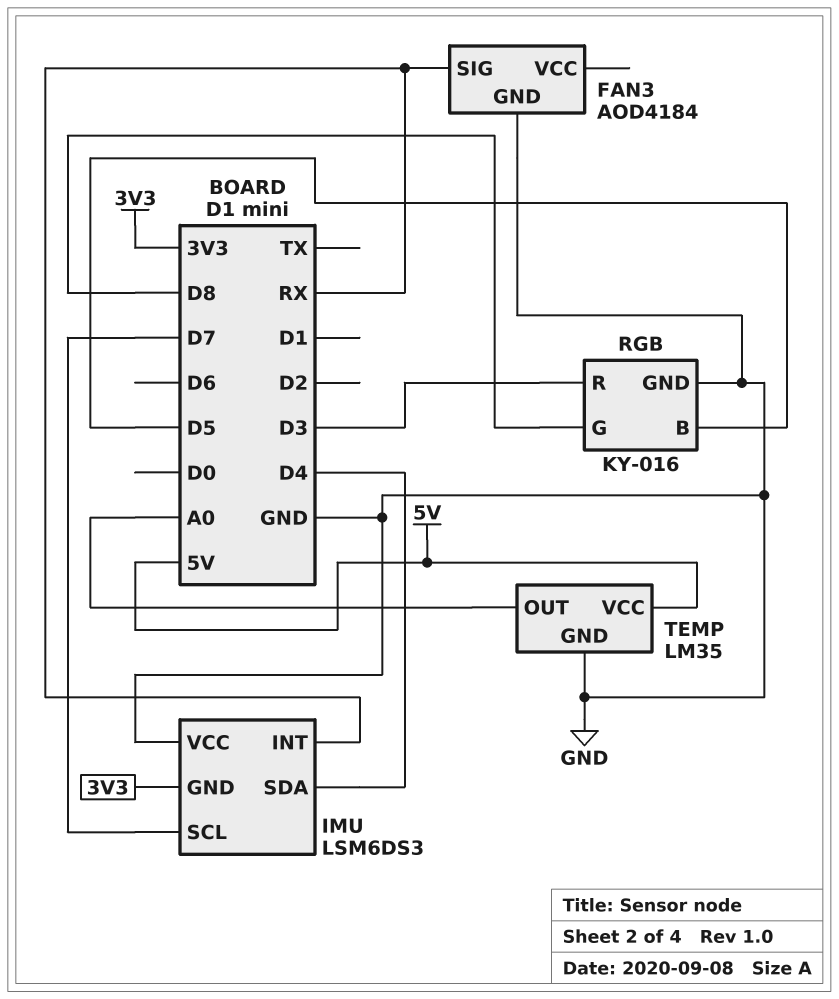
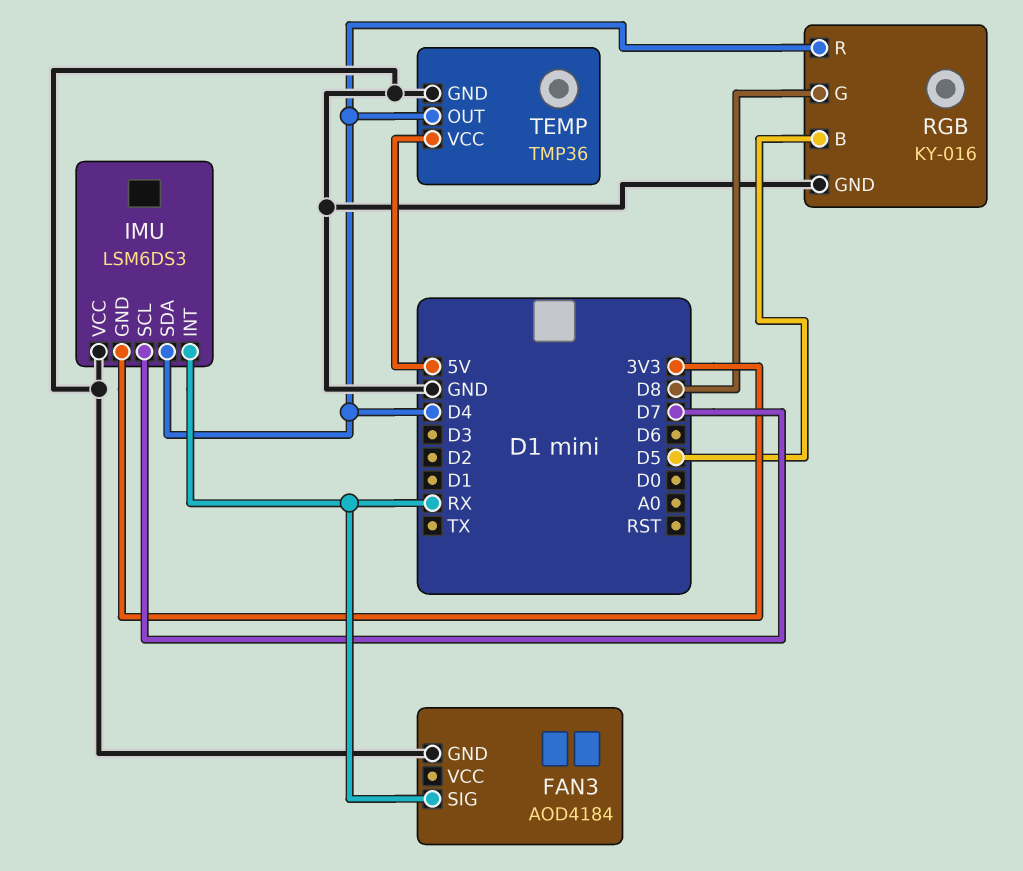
RGB pin R: D3 -> D4
TEMP: LM35 -> TMP36
TEMP pin OUT: A0 -> D4

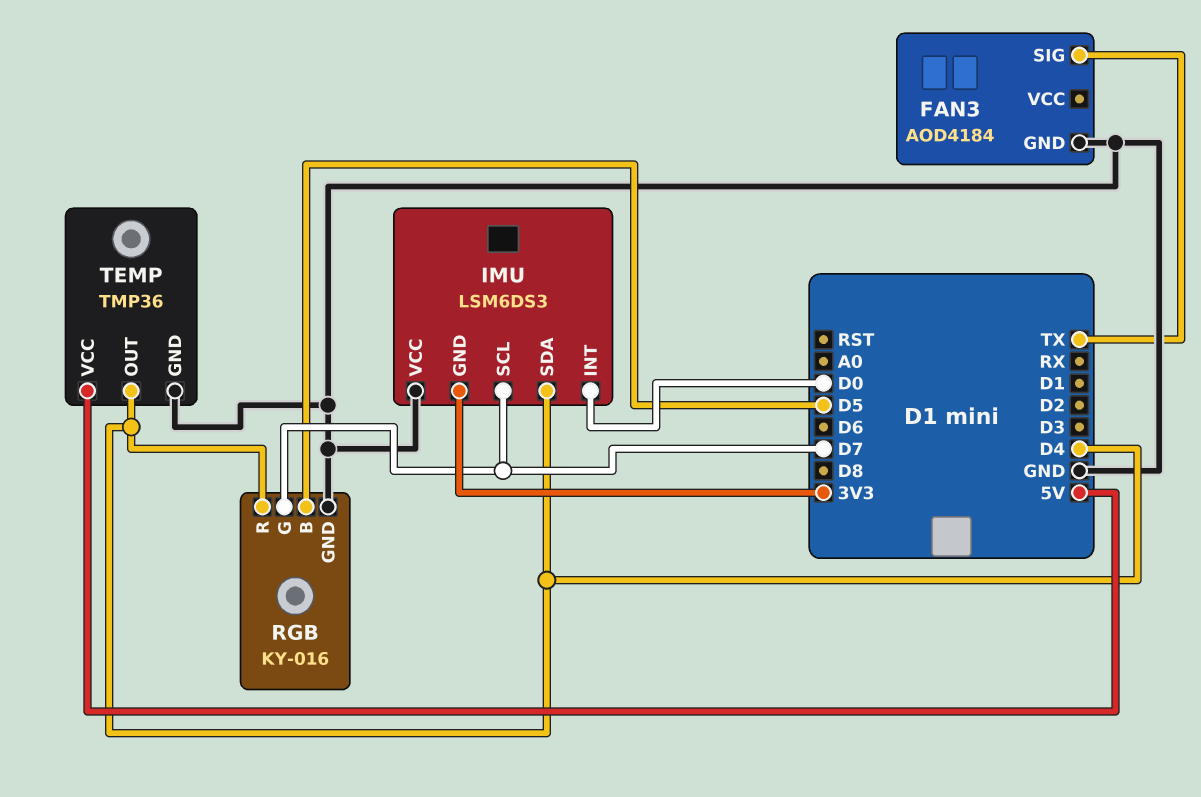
FAN3 pin SIG: RX -> TX
IMU pin INT: RX -> D0
RGB pin G: D8 -> D7

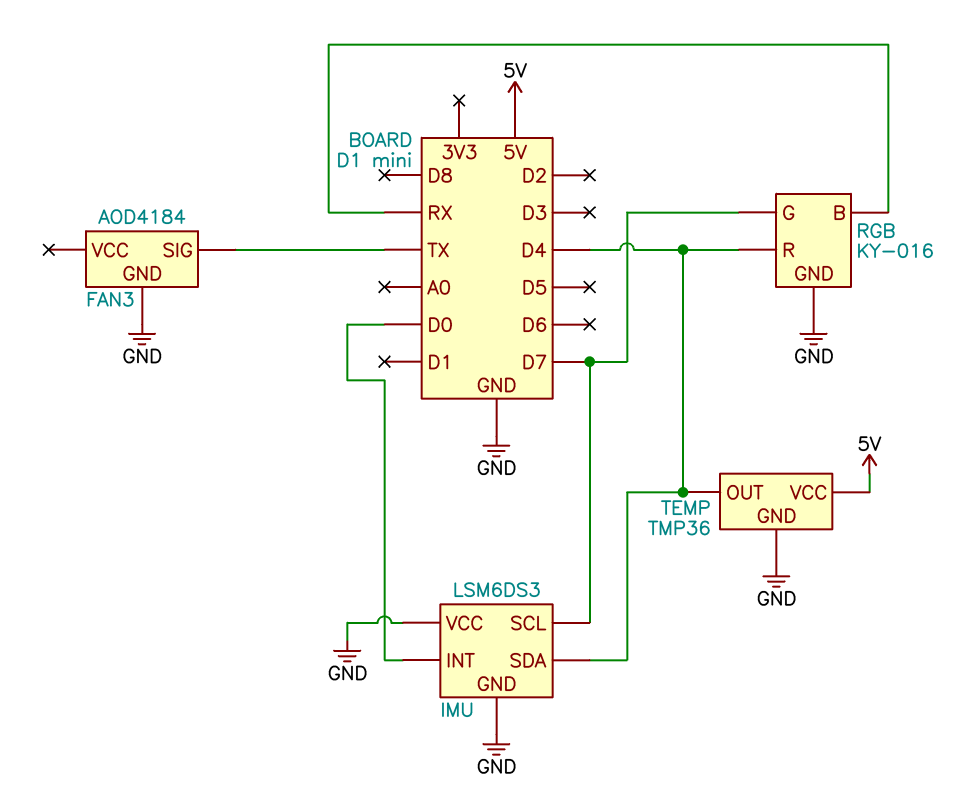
IMU pin GND: 3V3 -> GND
RGB pin B: D5 -> RX

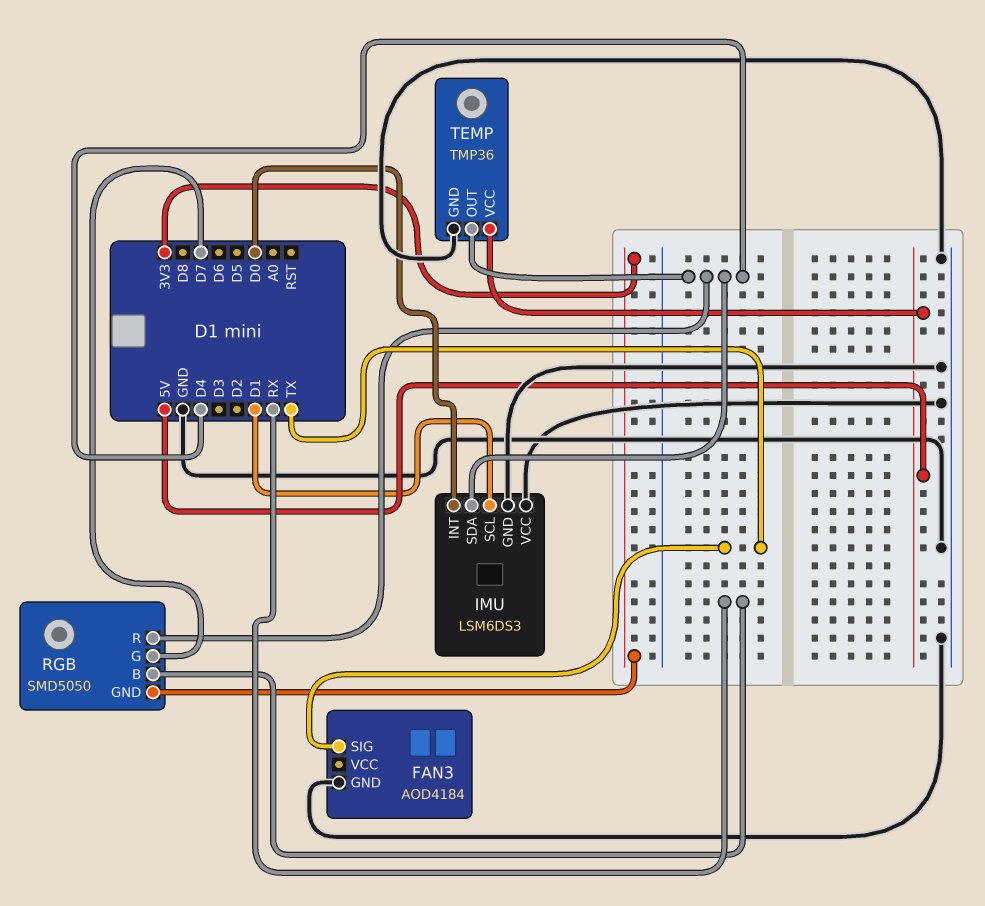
IMU pin SCL: D7 -> D1
RGB: KY-016 -> SMD5050
RGB pin GND: GND -> 3V3

